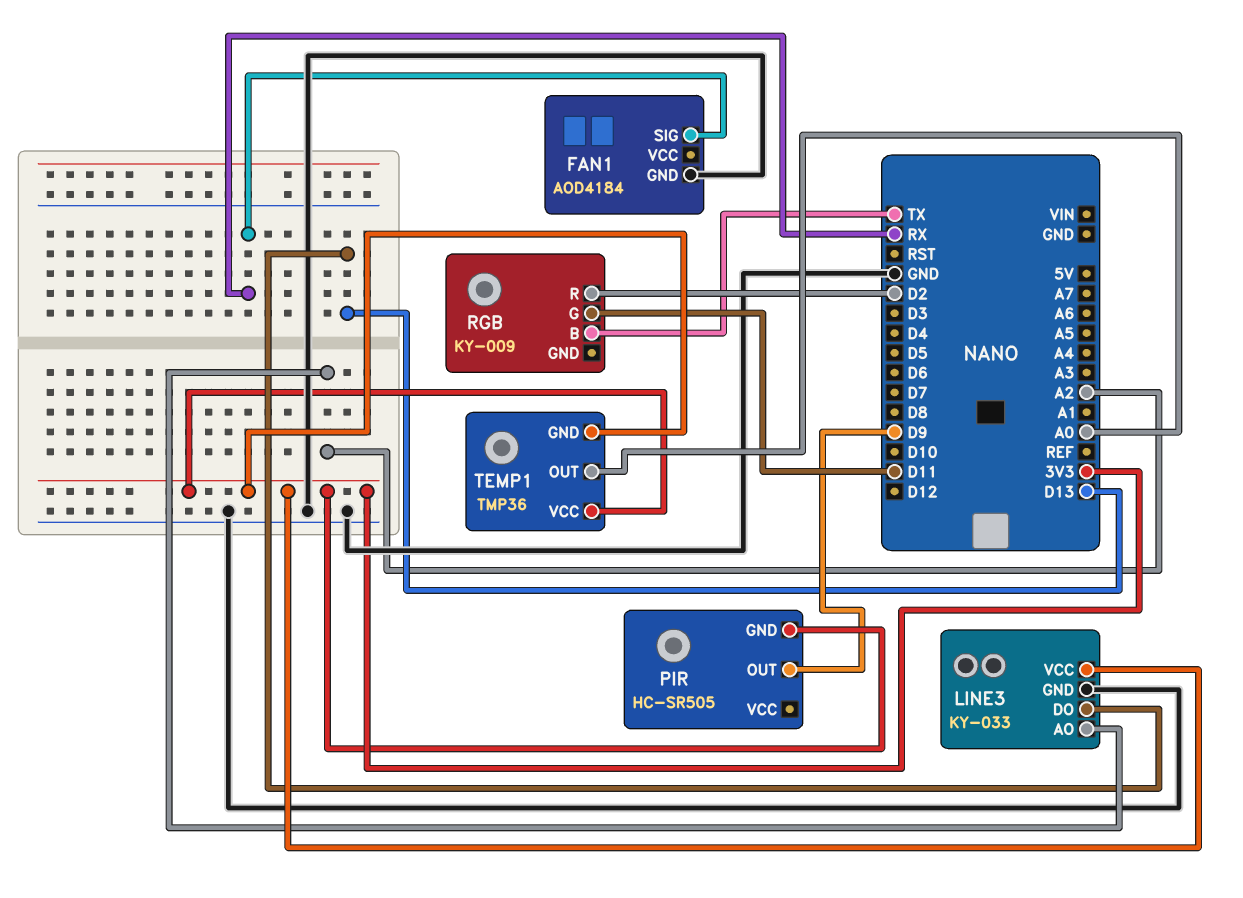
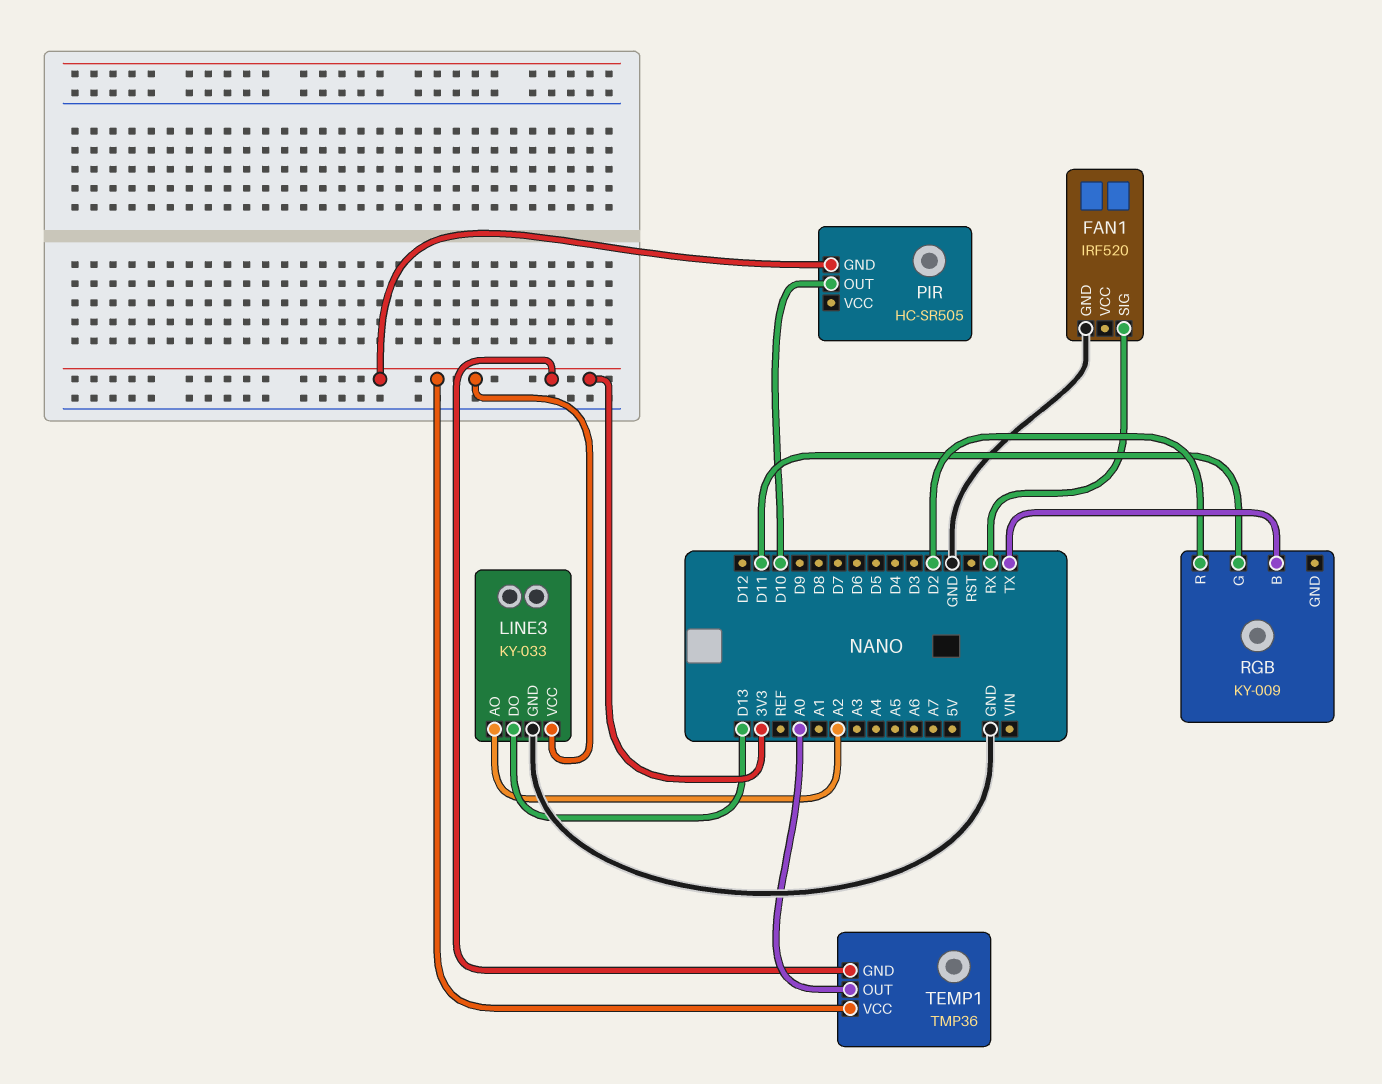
FAN1: AOD4184 -> IRF520
PIR pin OUT: D9 -> D10

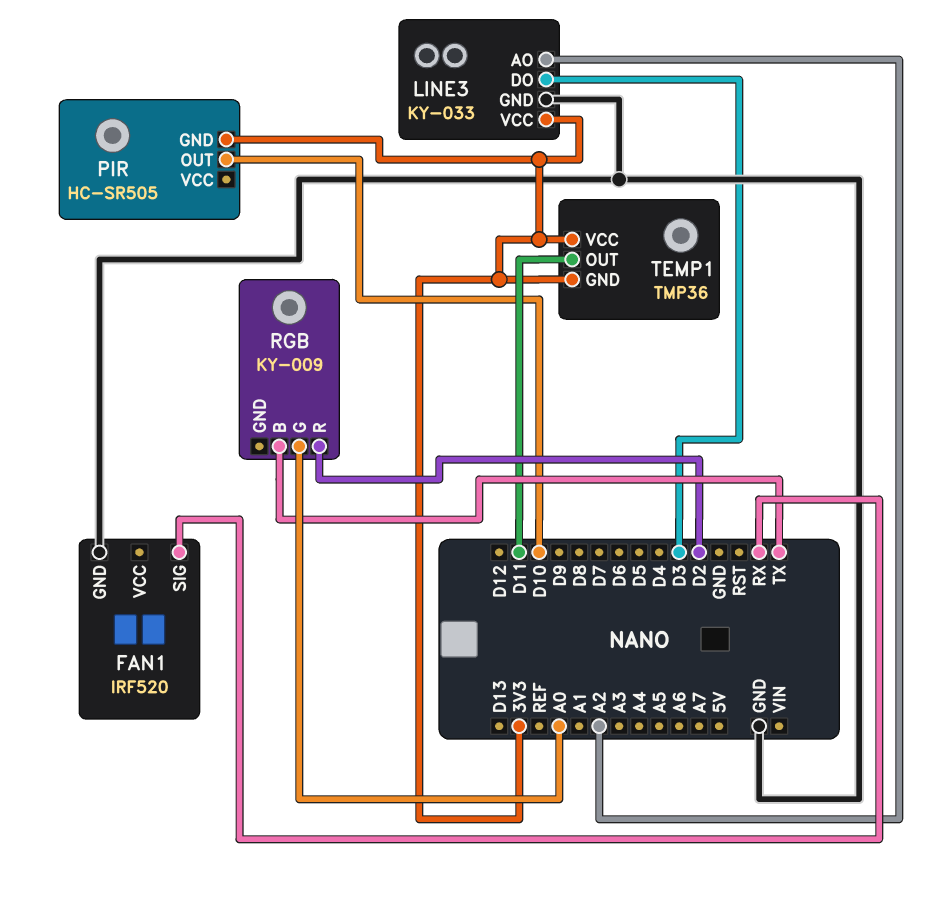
LINE3 pin DO: D13 -> D3
RGB pin G: D11 -> A0
TEMP1 pin OUT: A0 -> D11

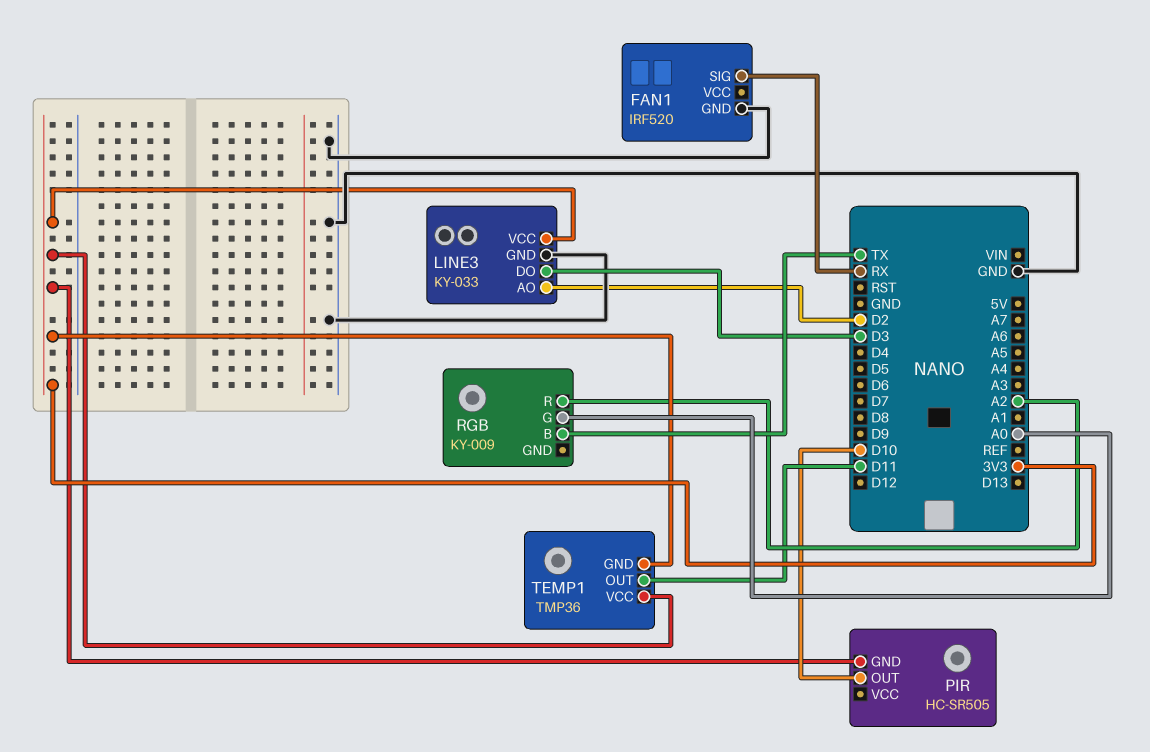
LINE3 pin AO: A2 -> D2
RGB pin R: D2 -> A2

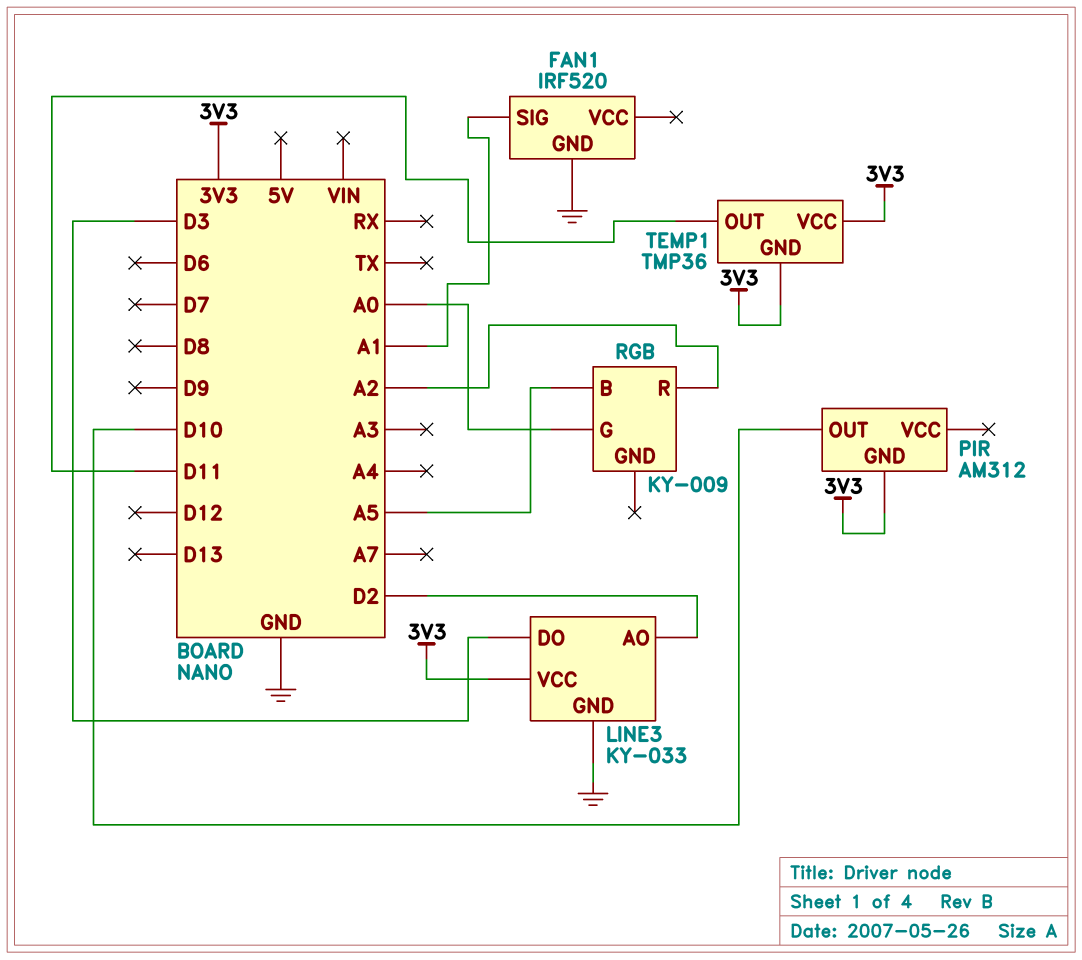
FAN1 pin SIG: RX -> A1
PIR: HC-SR505 -> AM312
RGB pin B: TX -> A5

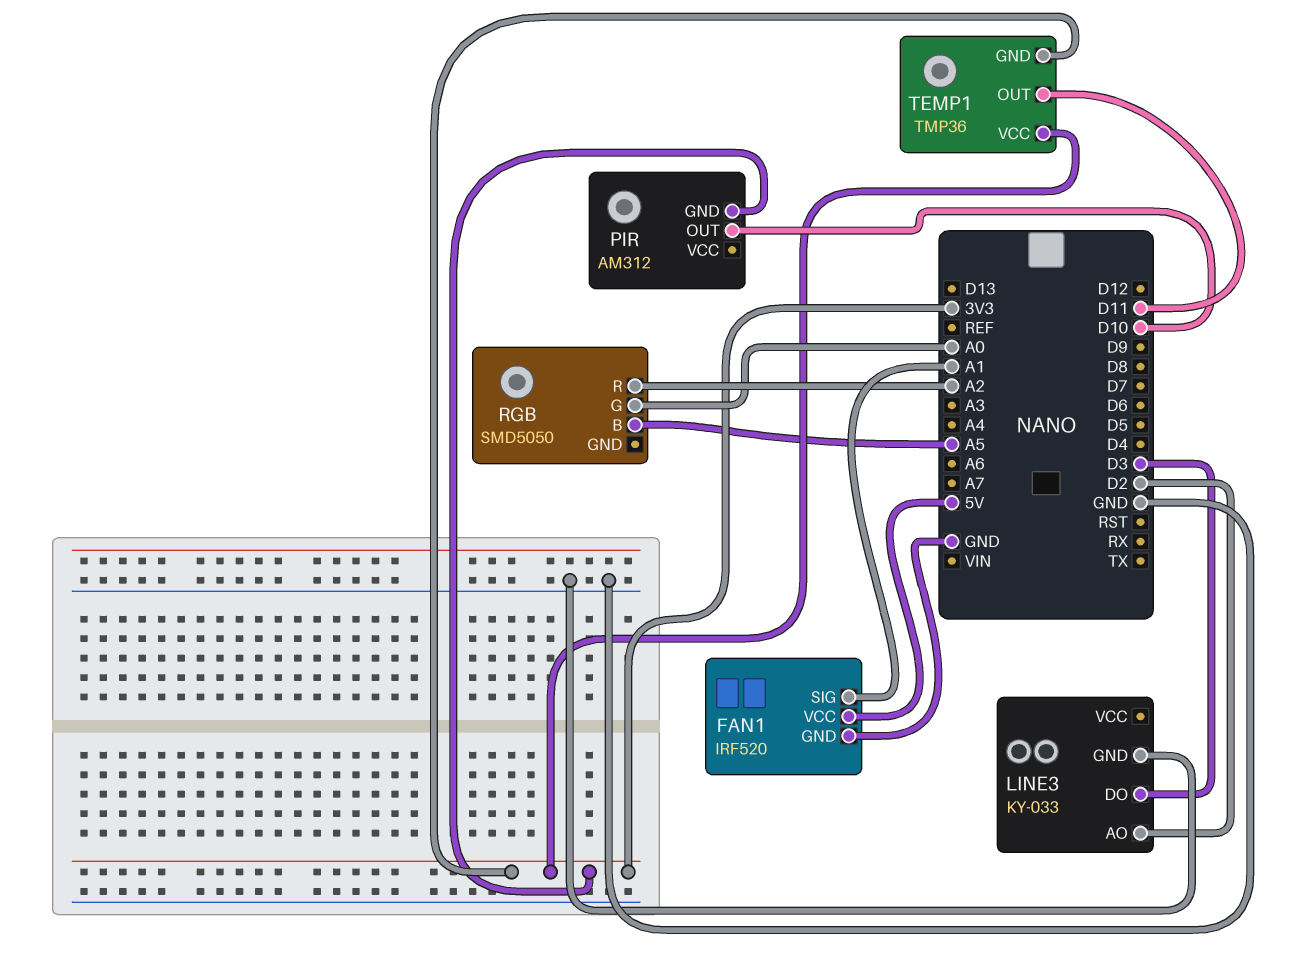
FAN1 pin VCC: none -> 5V
LINE3 pin VCC: 3V3 -> none
RGB: KY-009 -> SMD5050

